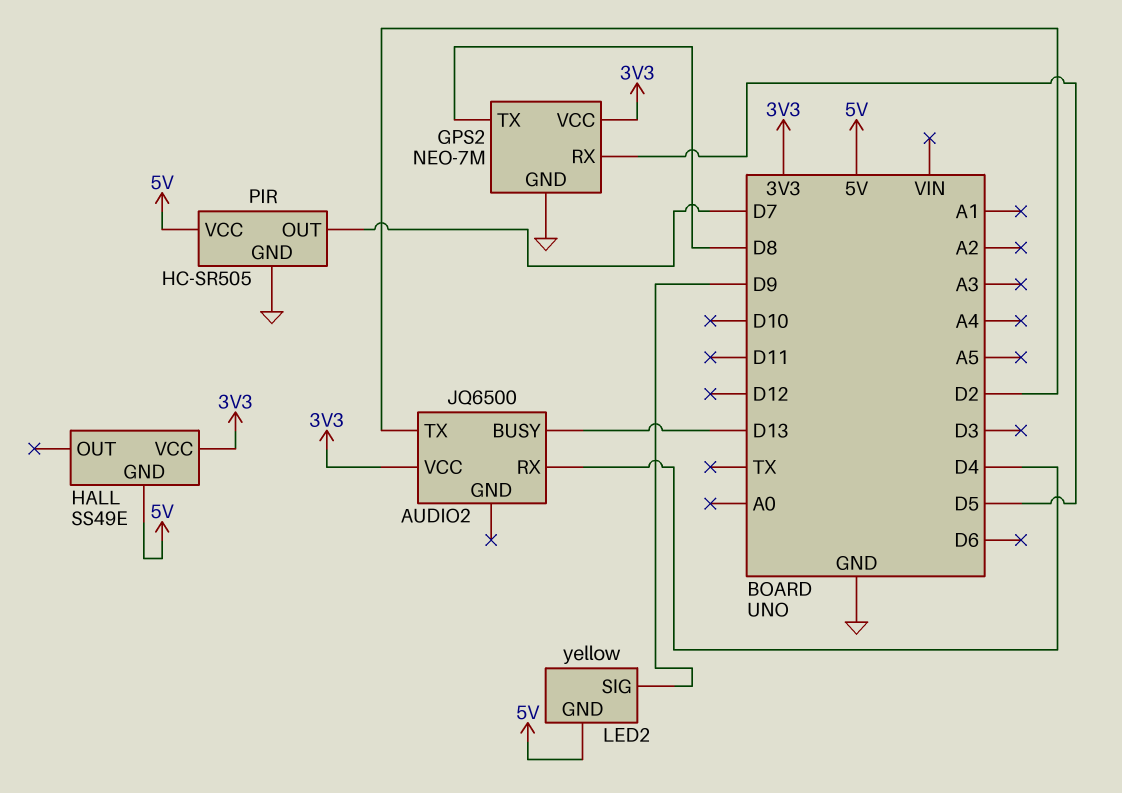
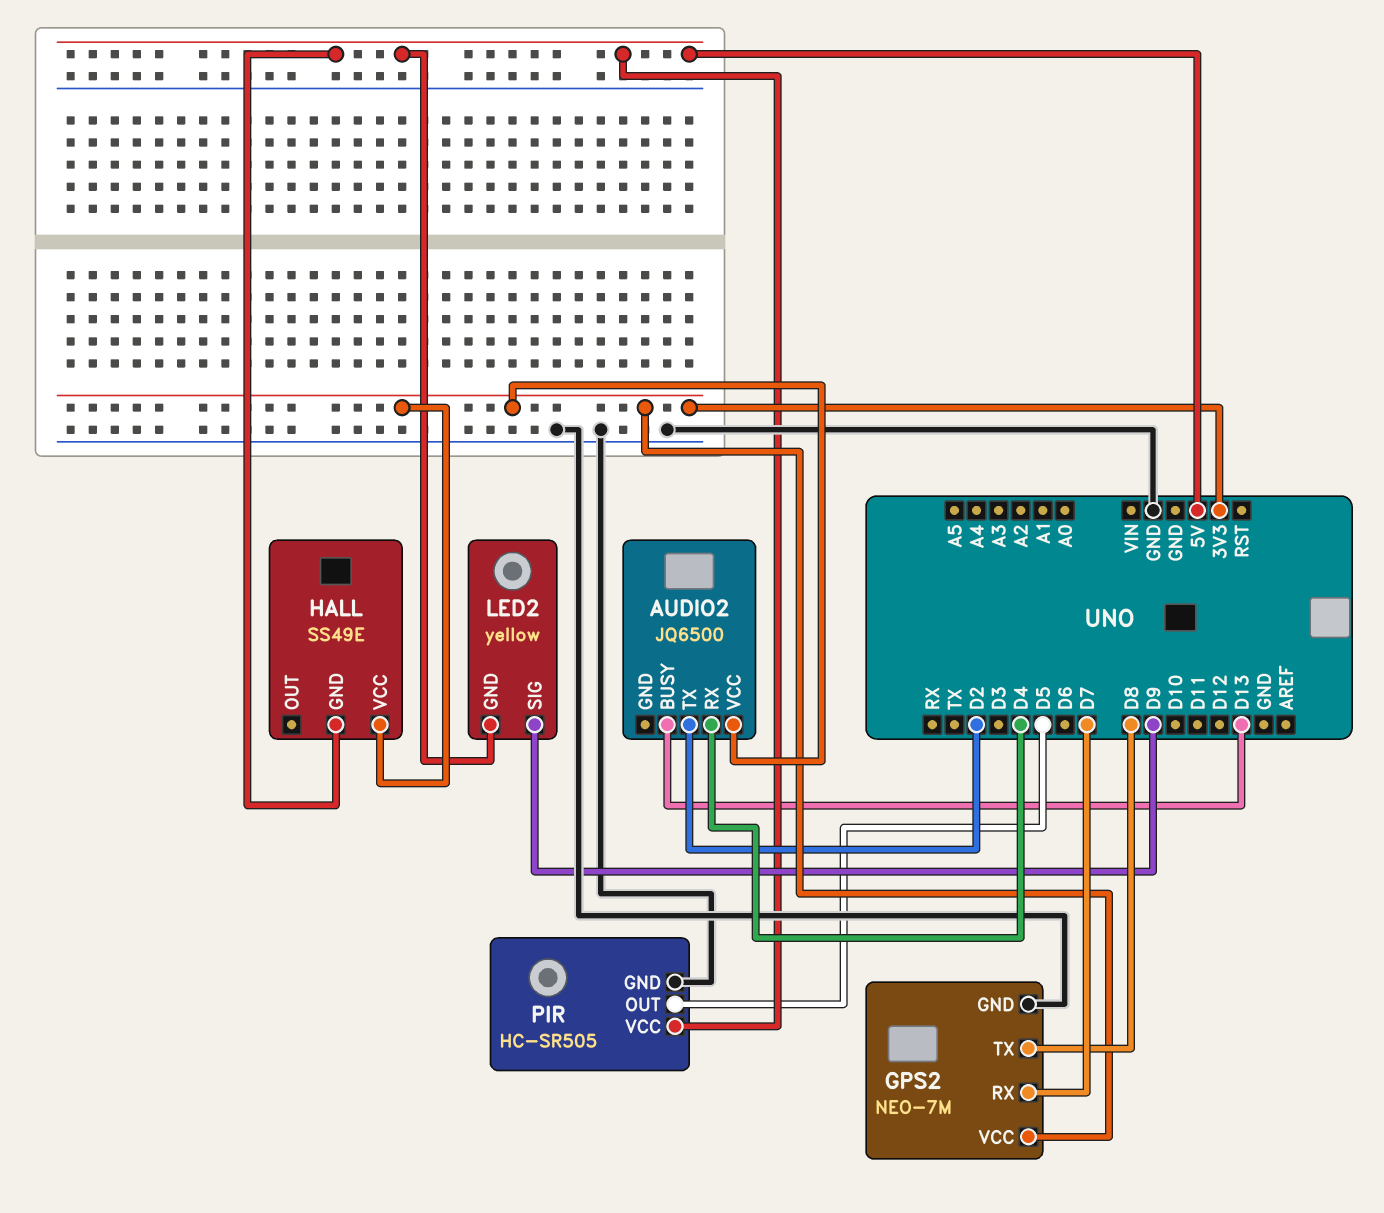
GPS2 pin RX: D5 -> D7
PIR pin OUT: D7 -> D5

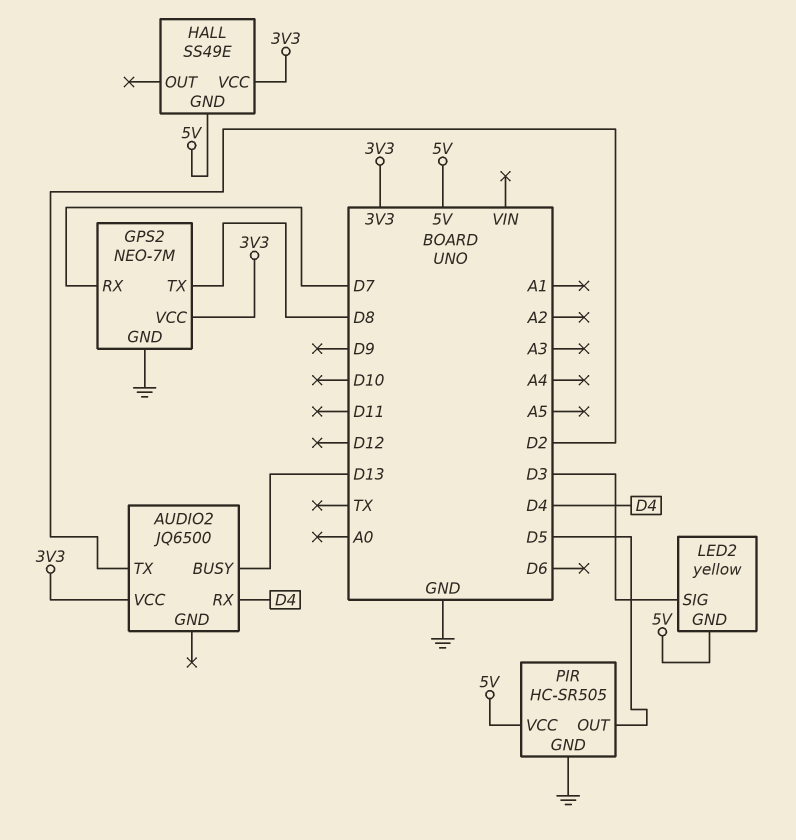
LED2 pin SIG: D9 -> D3

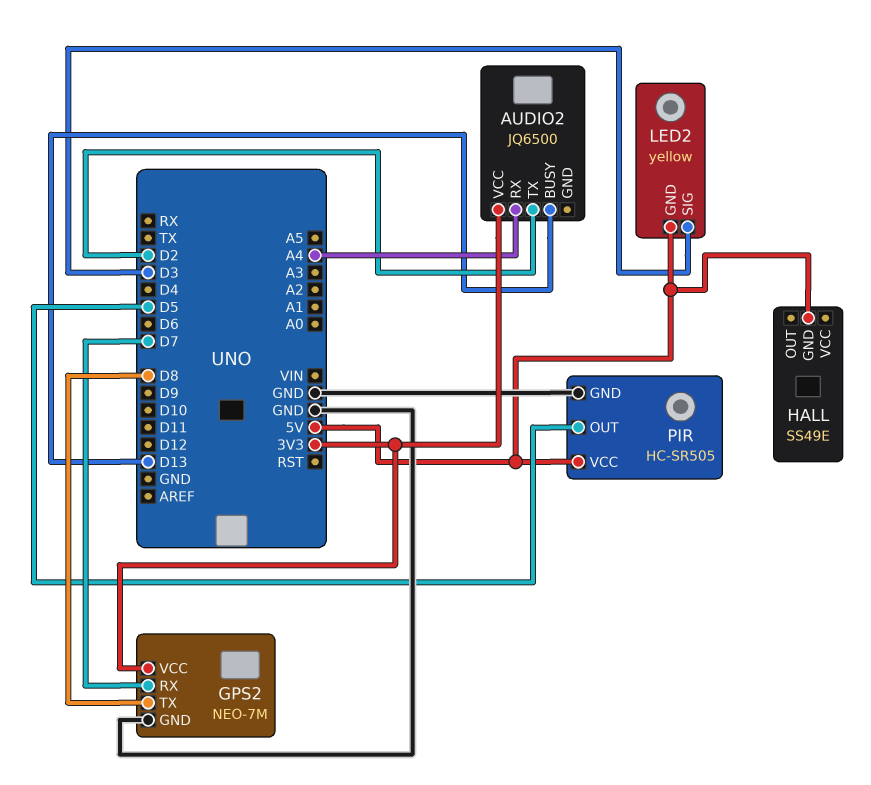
AUDIO2 pin RX: D4 -> A4
HALL pin VCC: 3V3 -> none

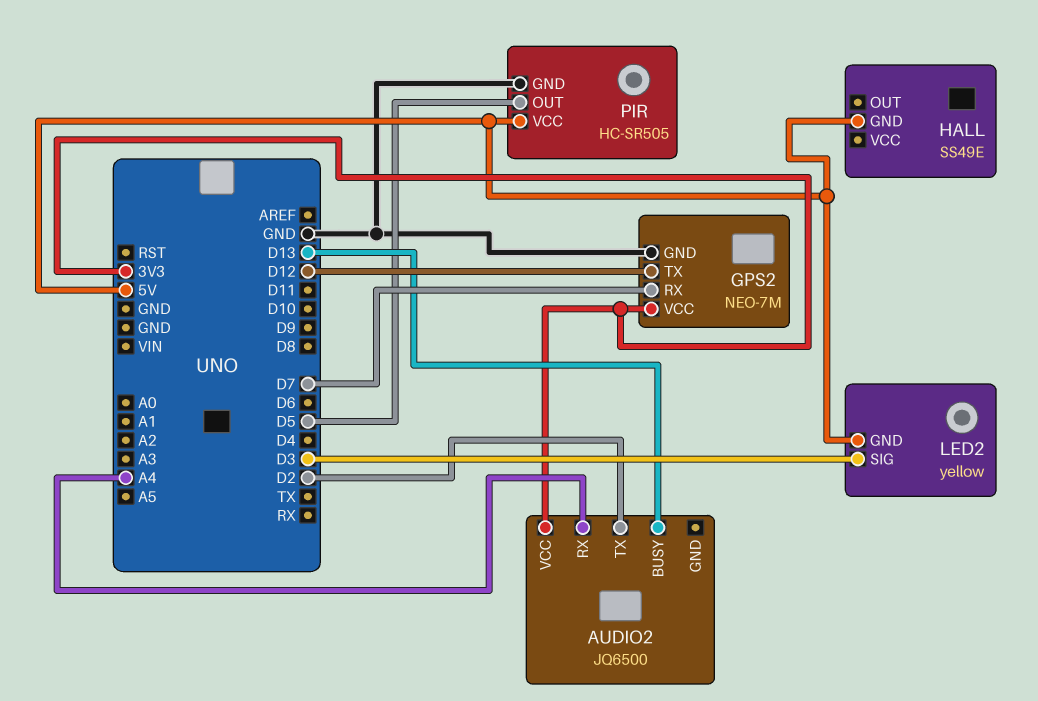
GPS2 pin TX: D8 -> D12

